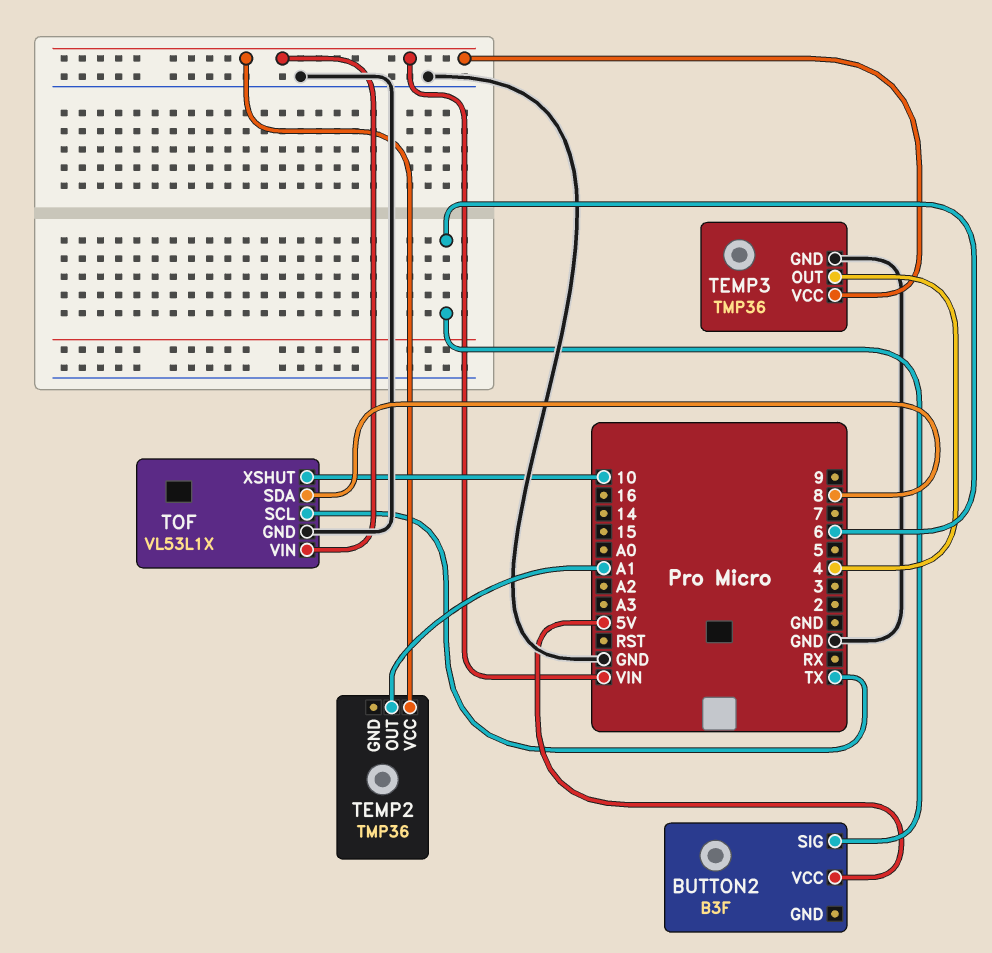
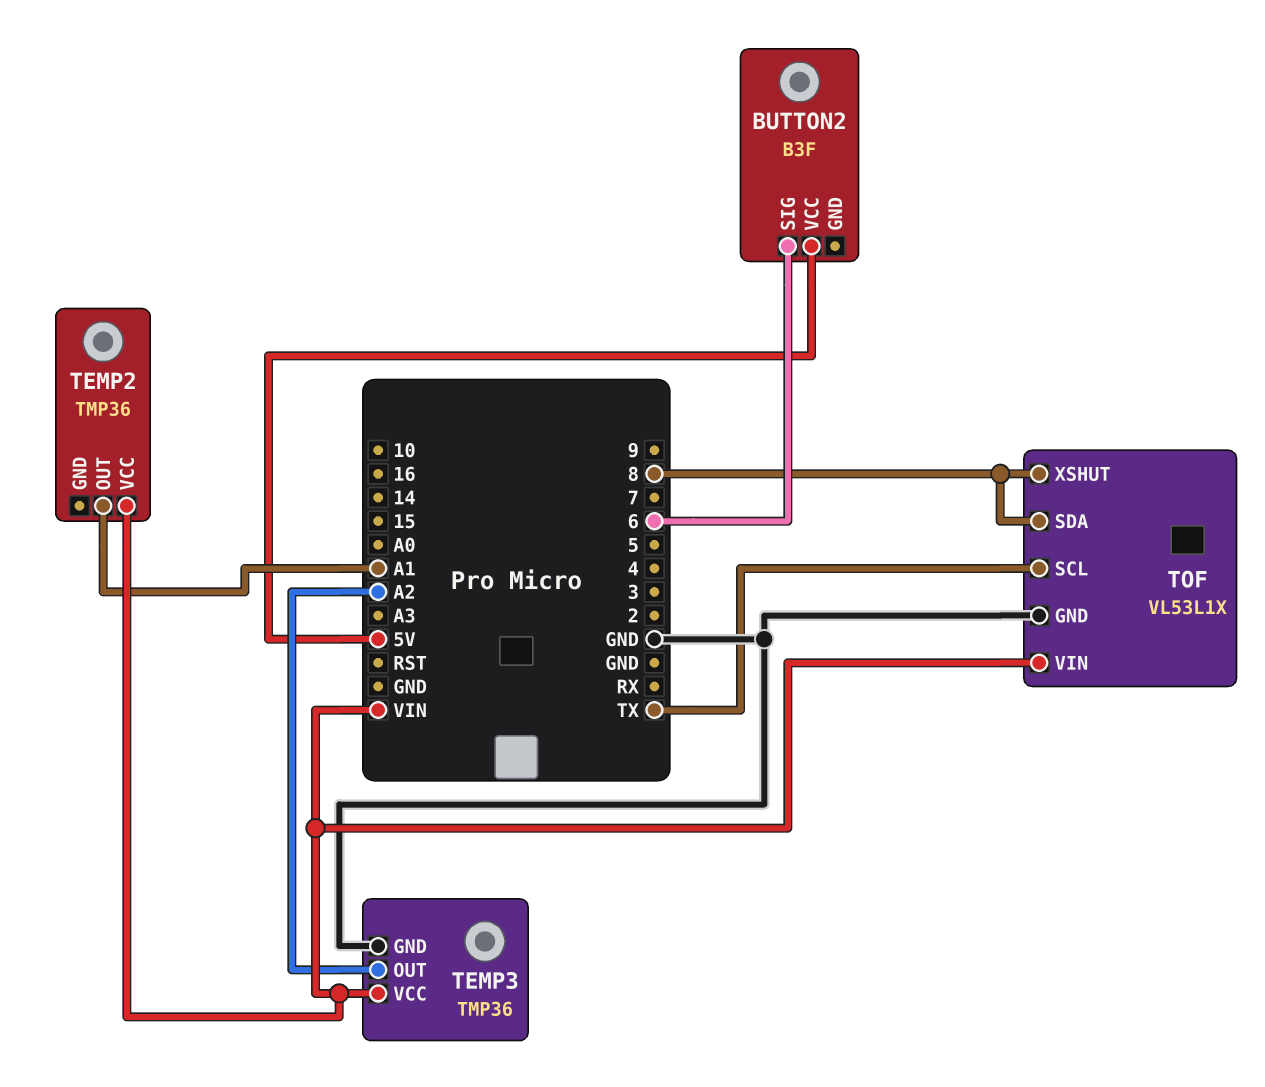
TEMP3 pin OUT: 4 -> A2
TOF pin XSHUT: 10 -> 8

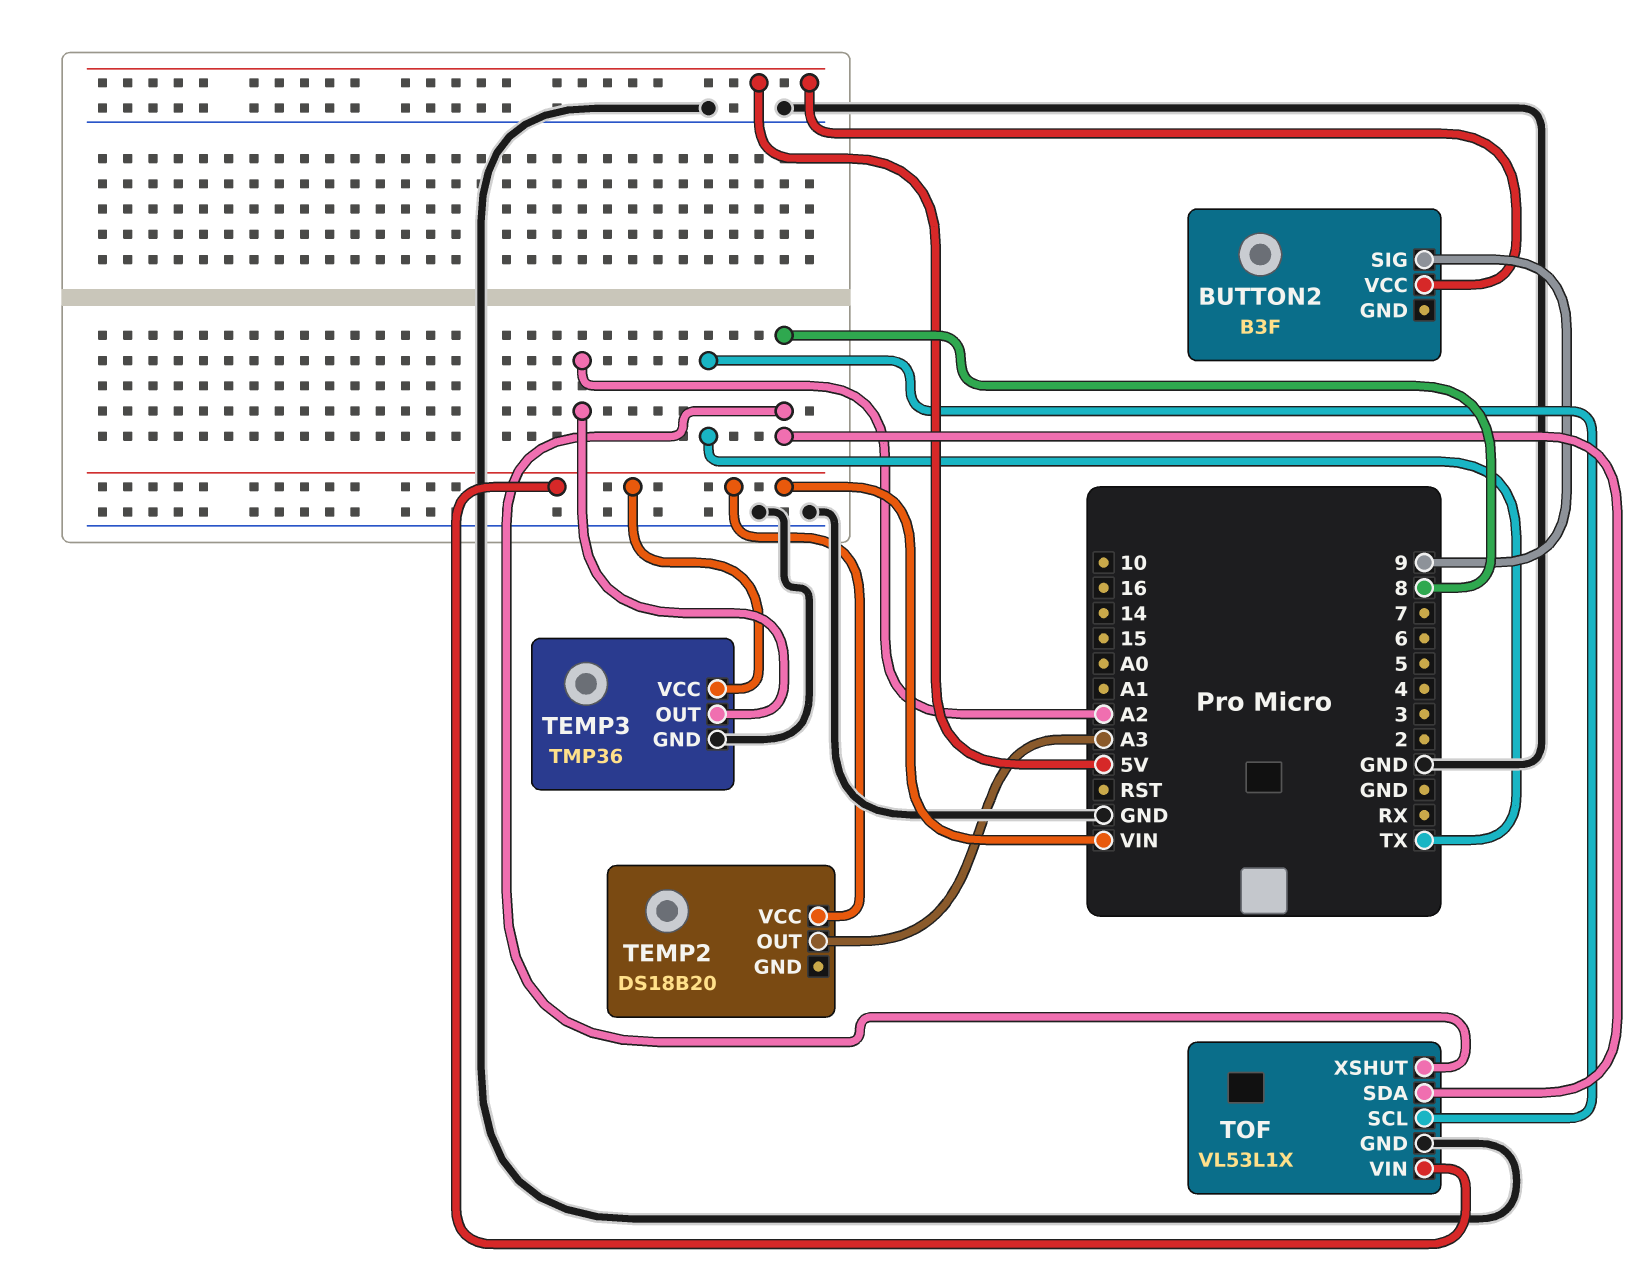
BUTTON2 pin SIG: 6 -> 9
TEMP2: TMP36 -> DS18B20
TEMP2 pin OUT: A1 -> A3

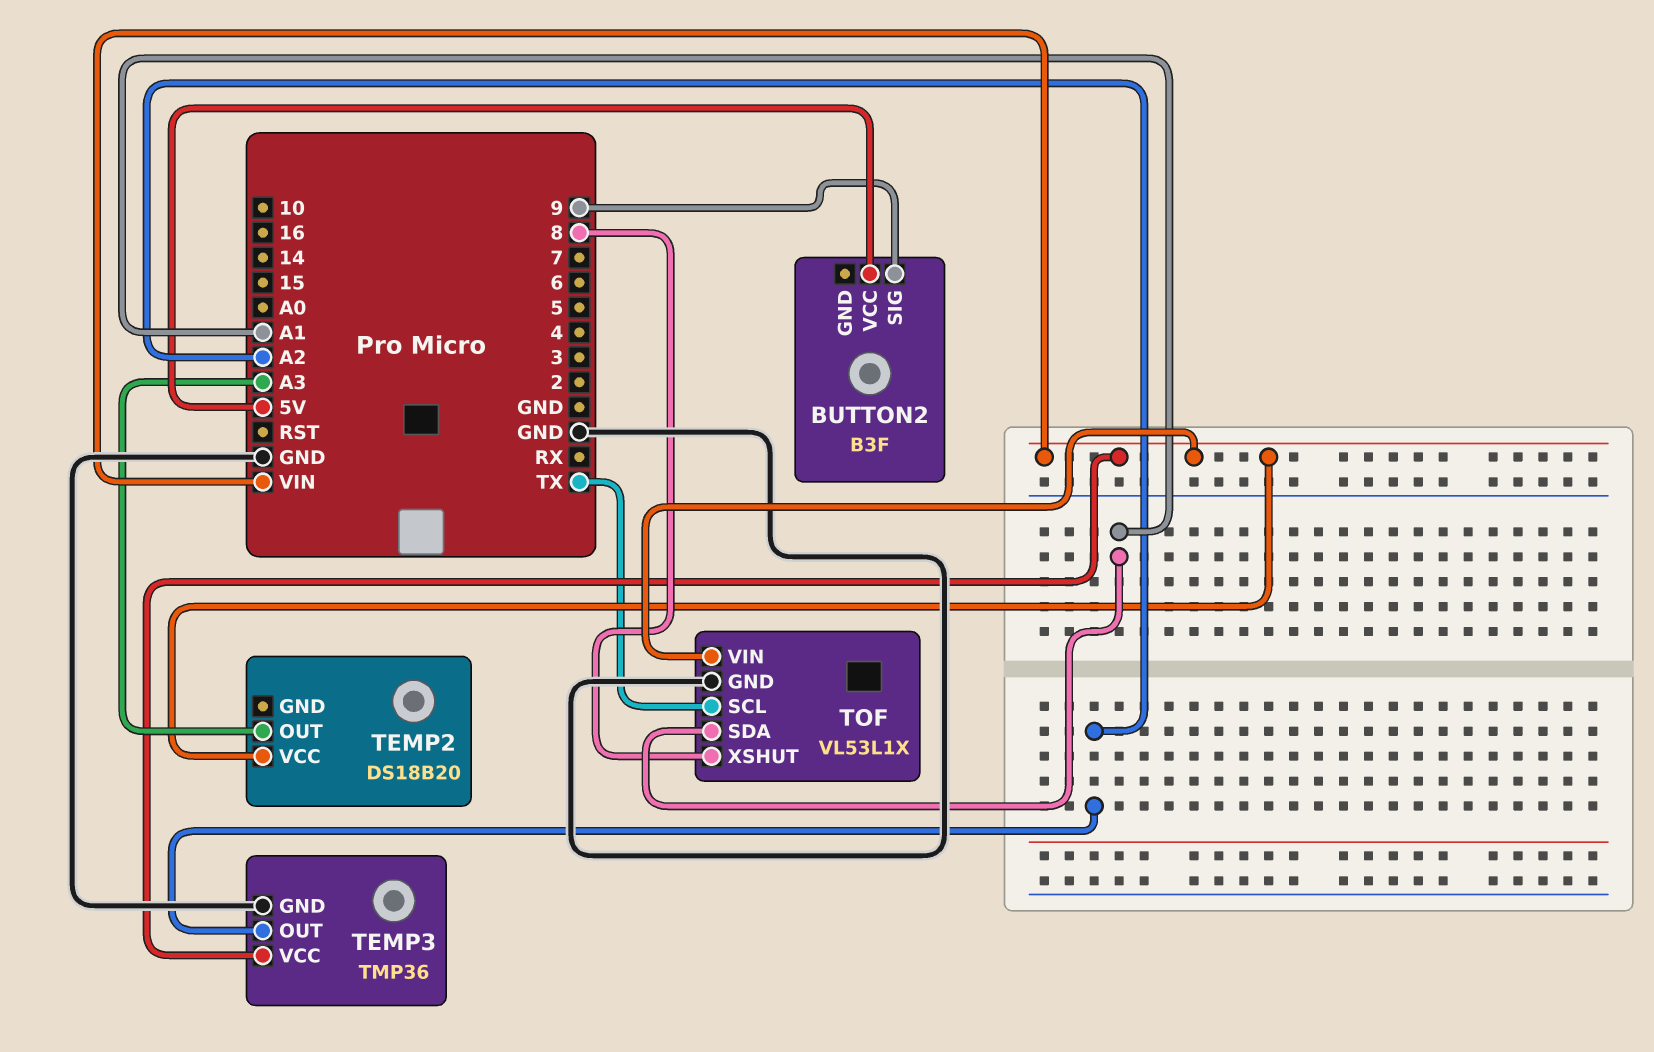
TOF pin SDA: 8 -> A1

